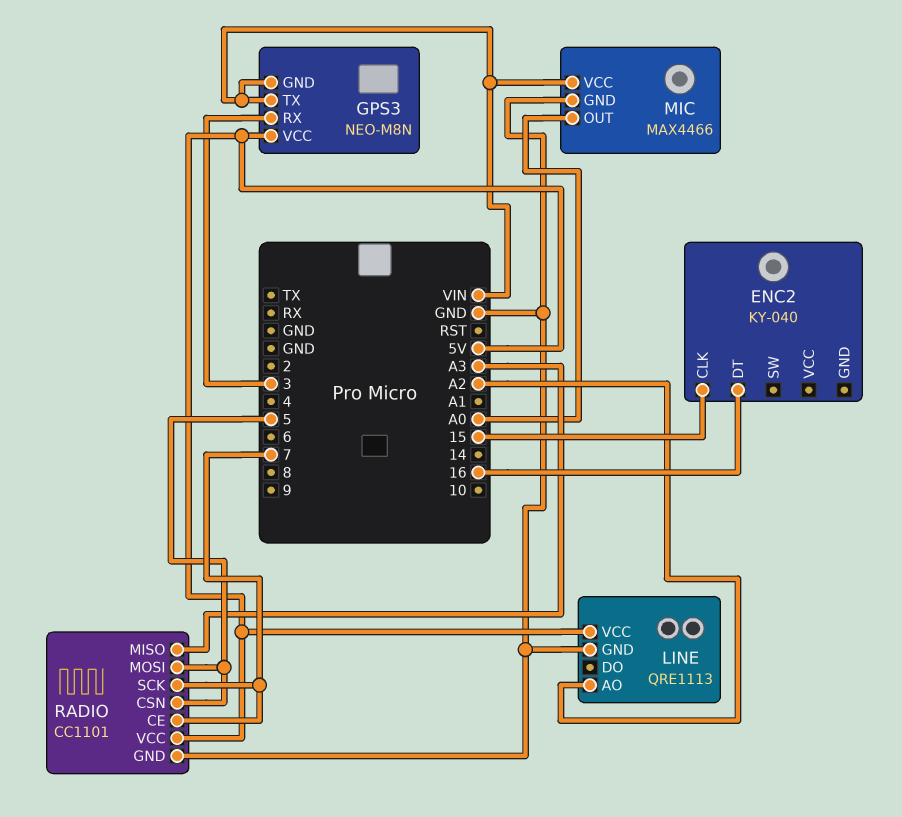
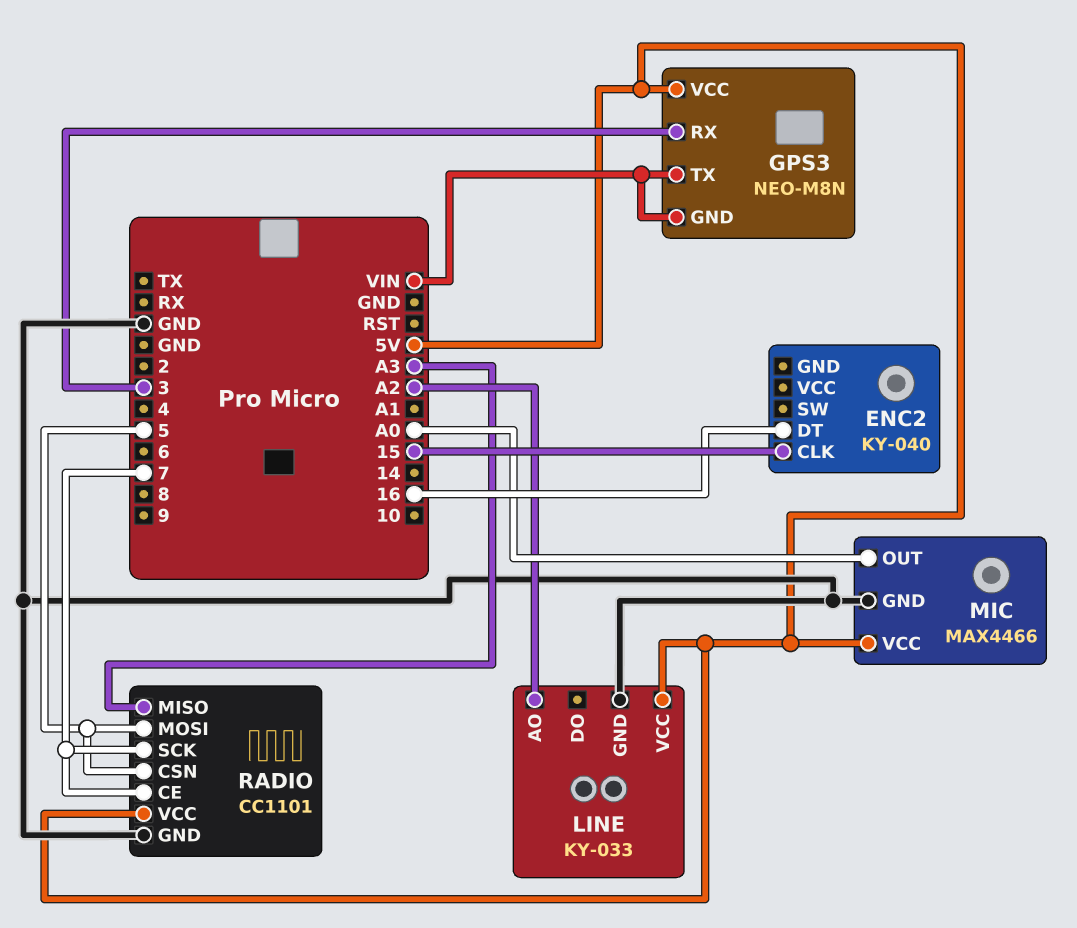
LINE: QRE1113 -> KY-033
MIC pin VCC: VIN -> 5V

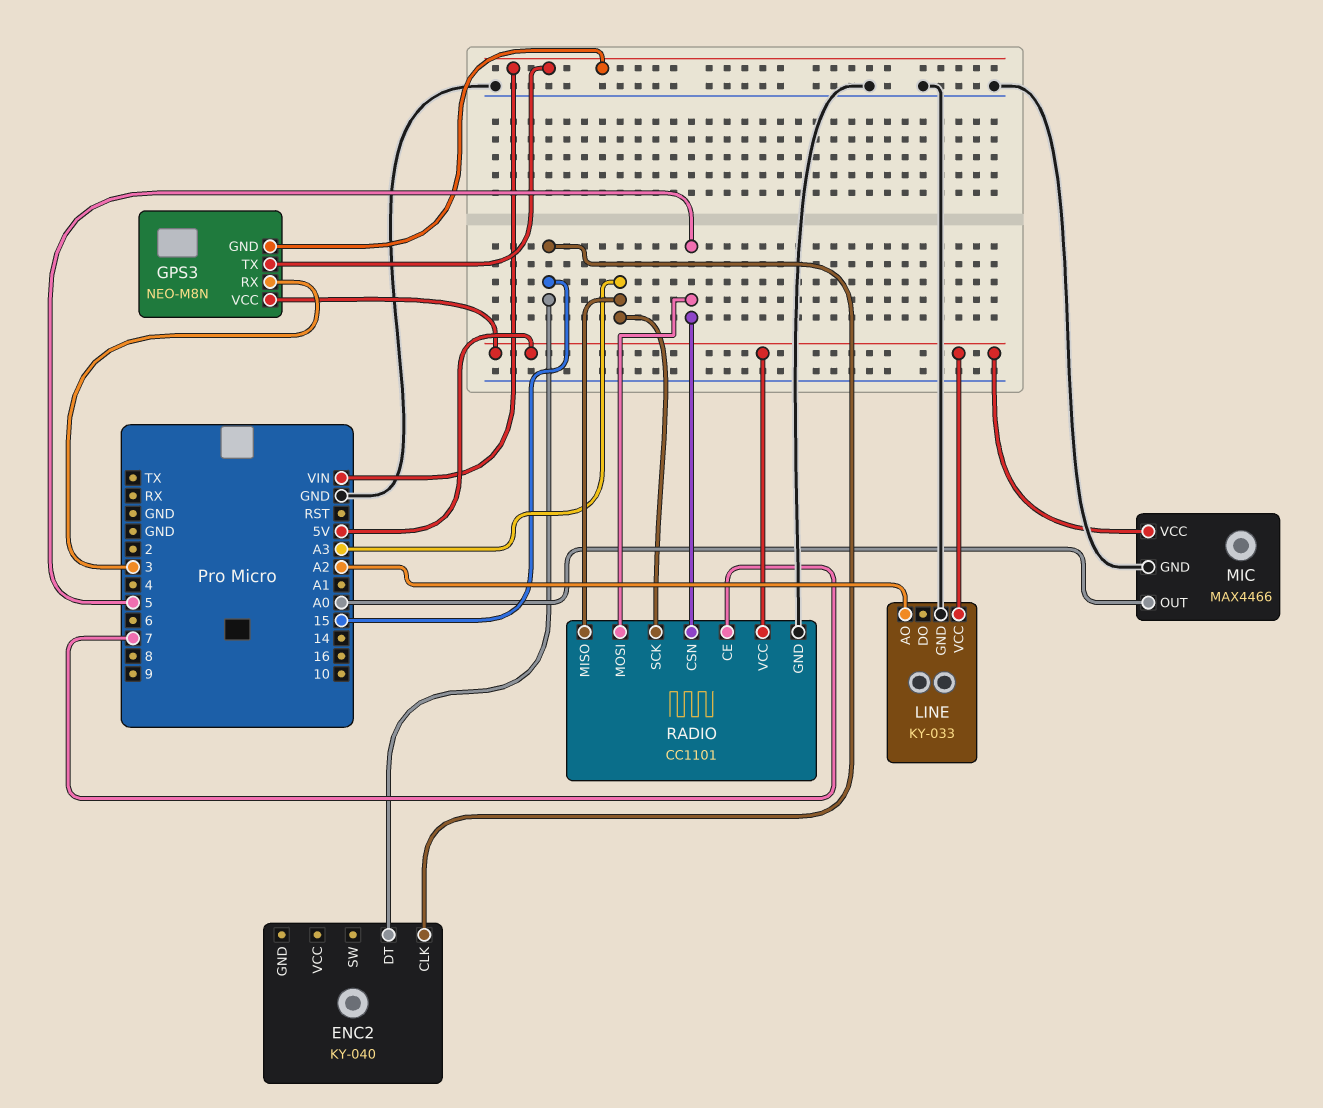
ENC2 pin DT: 16 -> 15
RADIO pin SCK: 7 -> A3

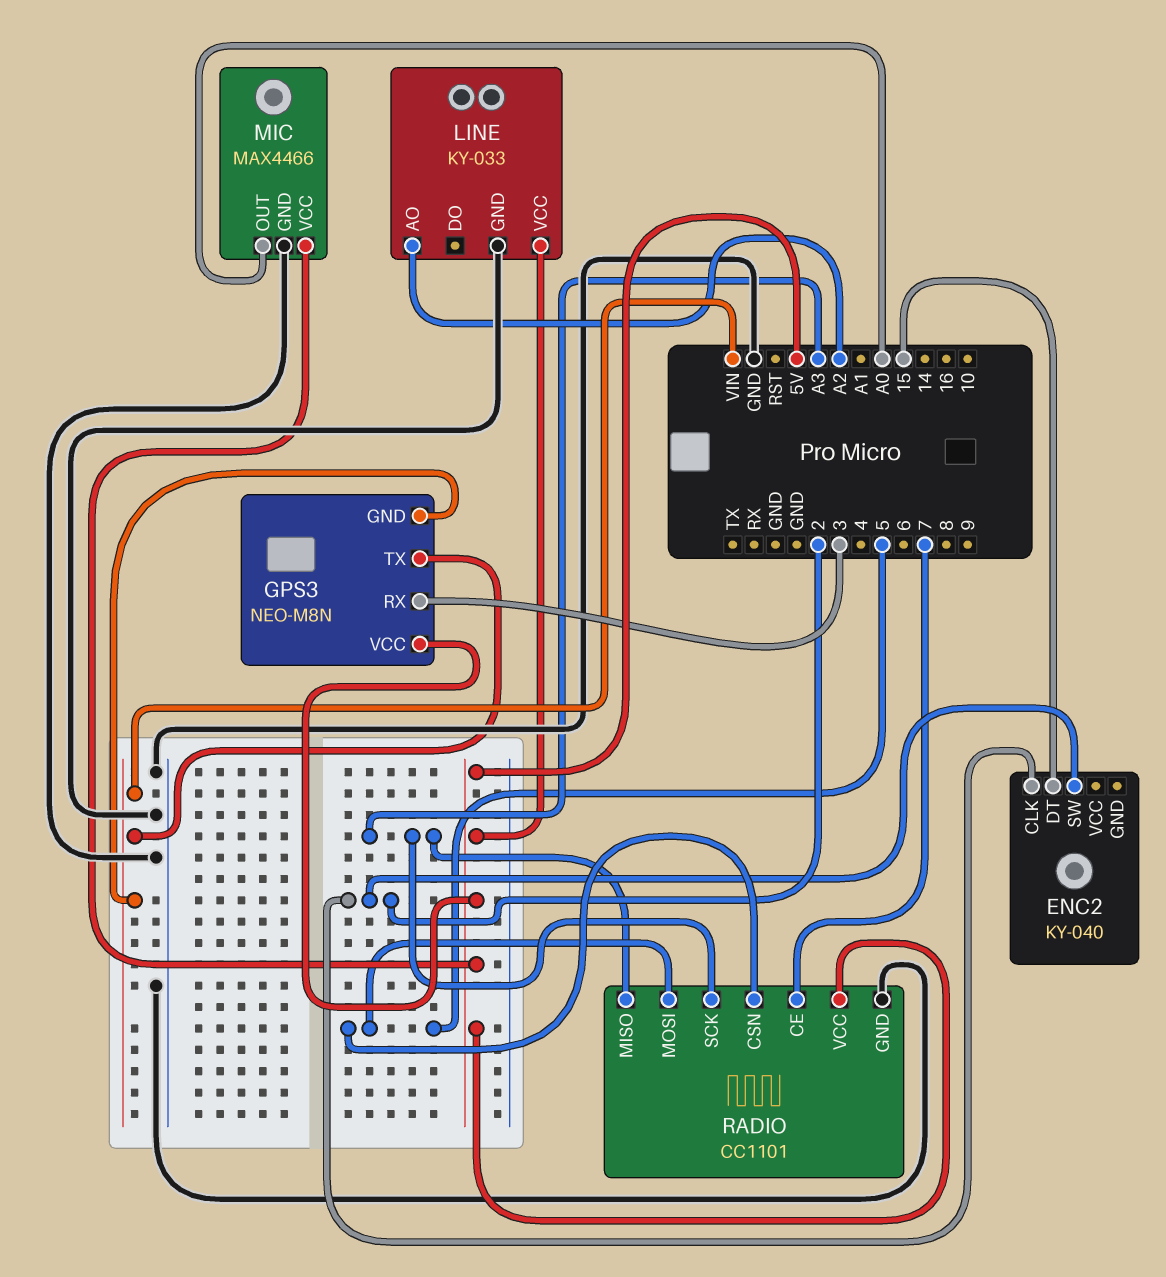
ENC2 pin CLK: 15 -> 2
ENC2 pin SW: none -> 2

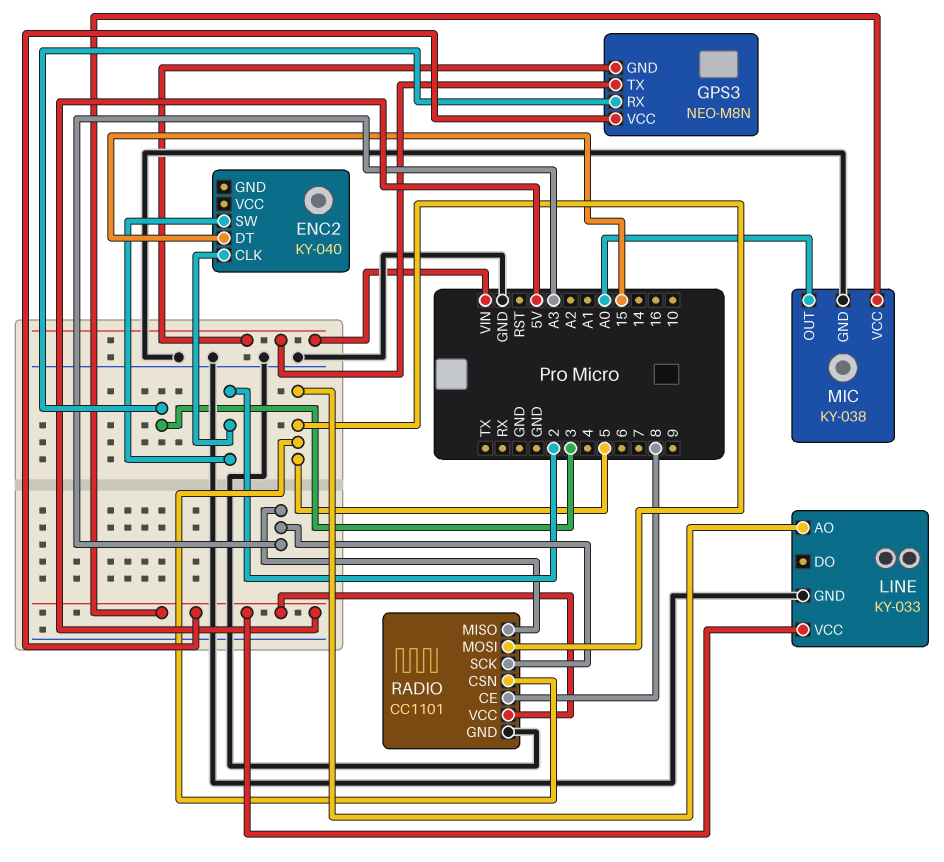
LINE pin AO: A2 -> 5
MIC: MAX4466 -> KY-038
RADIO pin CE: 7 -> 8

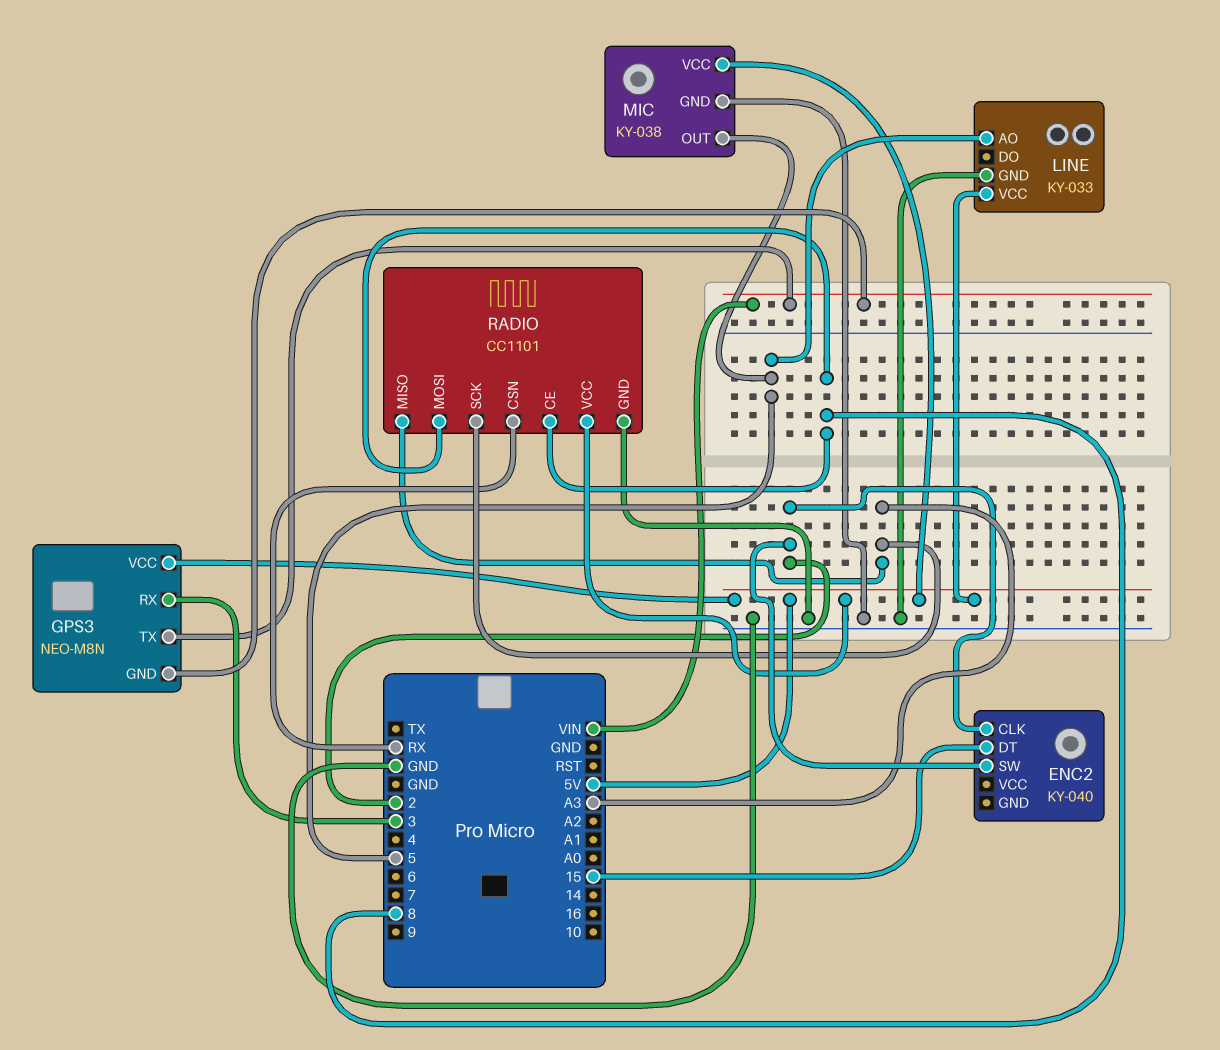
MIC pin OUT: A0 -> 5
RADIO pin CSN: 5 -> RX
RADIO pin MOSI: 5 -> 8

